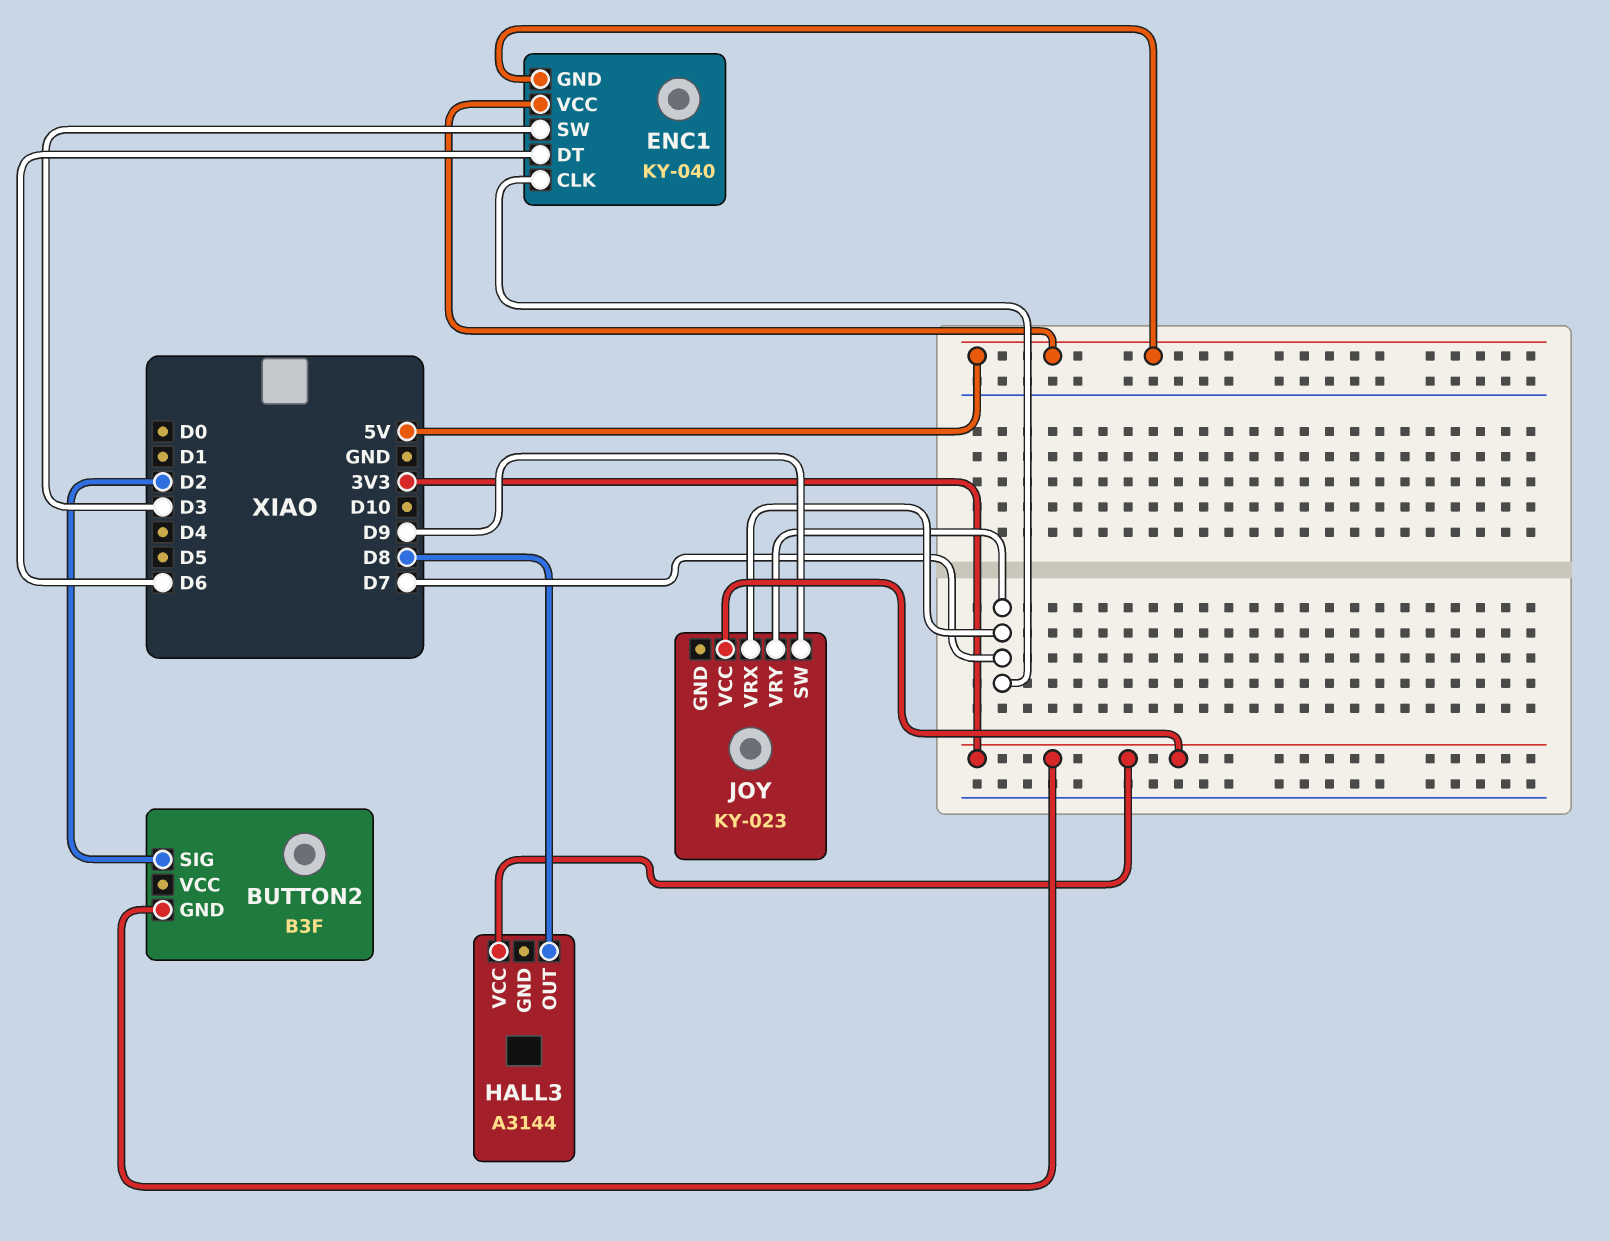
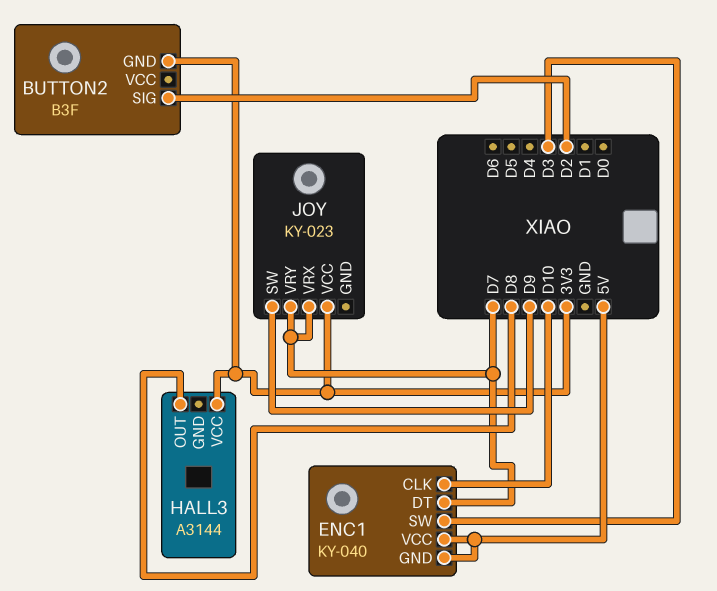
ENC1 pin CLK: D7 -> D10
ENC1 pin DT: D6 -> D7

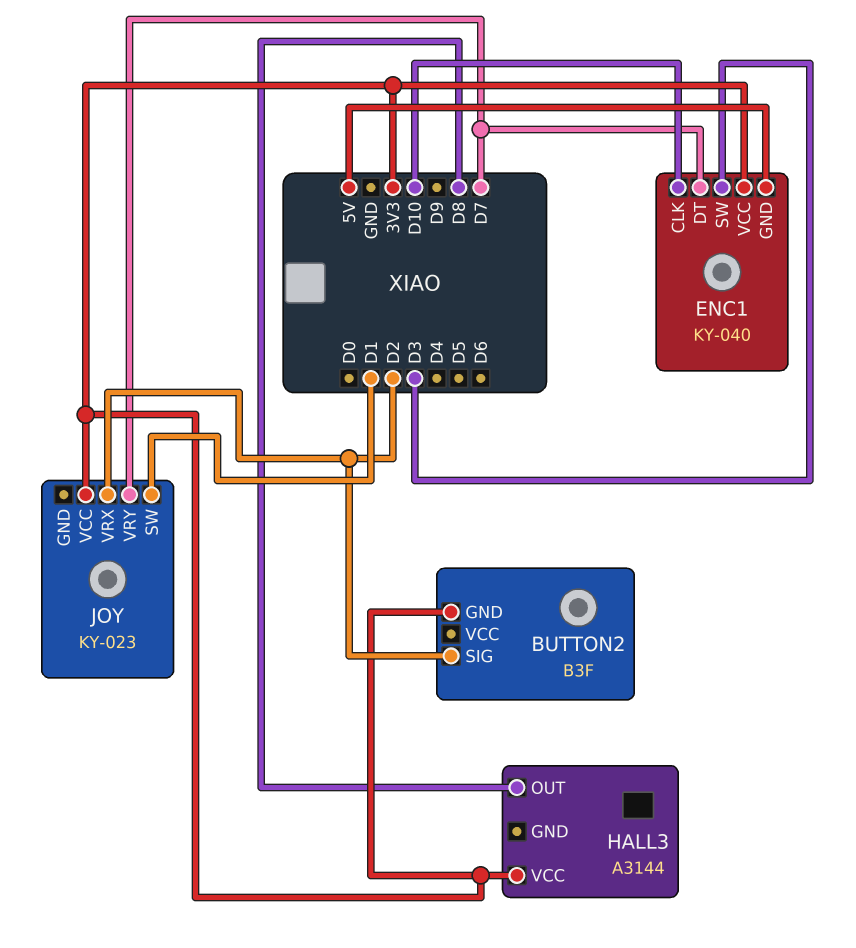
ENC1 pin VCC: 5V -> 3V3
JOY pin SW: D9 -> D1
JOY pin VRX: D7 -> D2

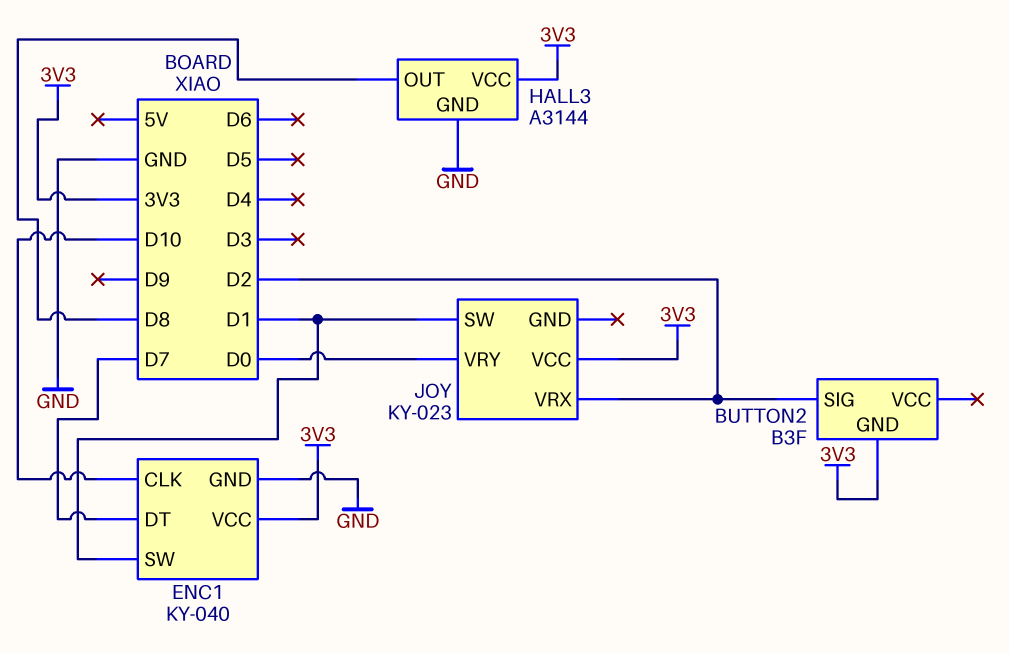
ENC1 pin GND: 5V -> GND
ENC1 pin SW: D3 -> D1
HALL3 pin GND: none -> GND
JOY pin VRY: D7 -> D0

